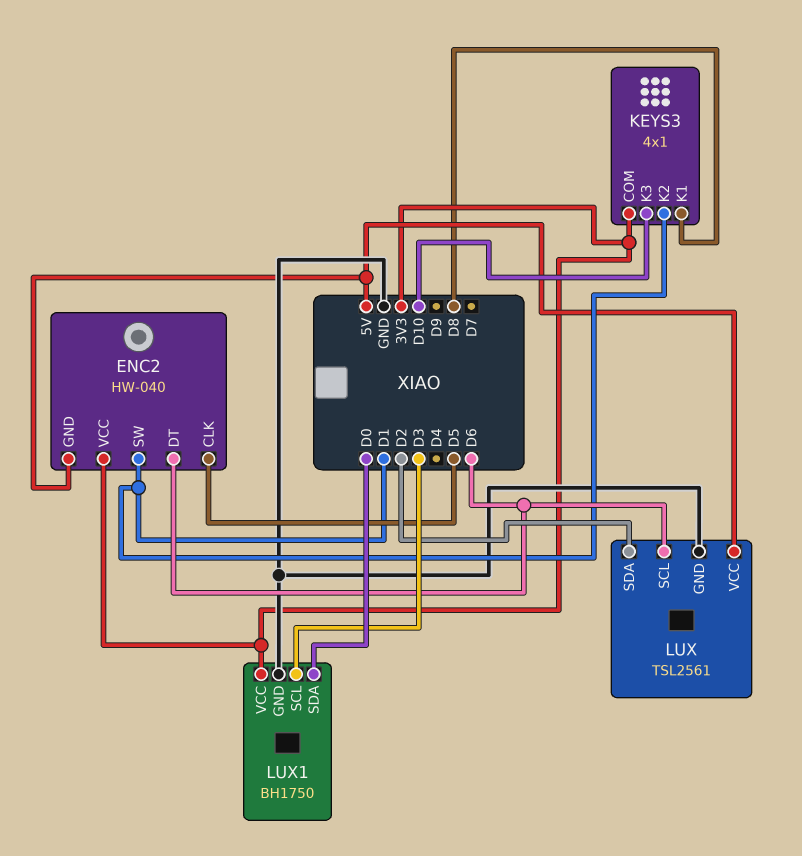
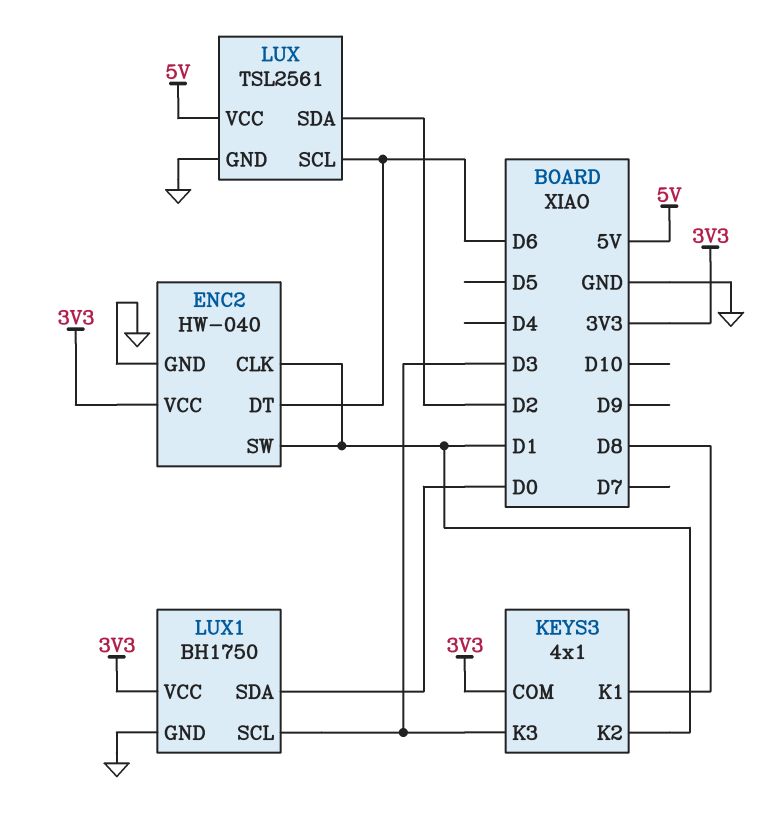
ENC2 pin CLK: D5 -> D1
ENC2 pin GND: 5V -> GND
KEYS3 pin K3: D10 -> D3

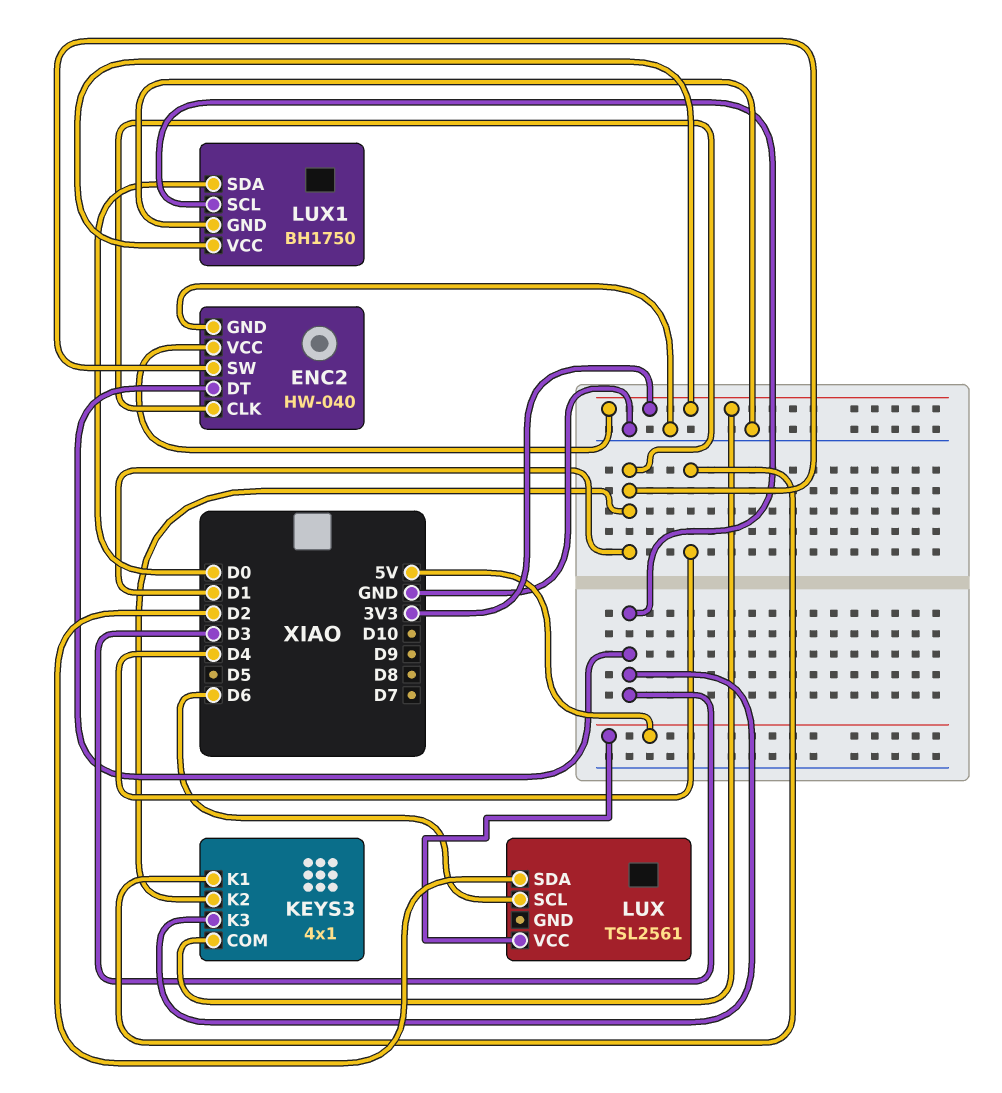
ENC2 pin DT: D6 -> D3
KEYS3 pin K1: D8 -> D4
LUX pin GND: GND -> none

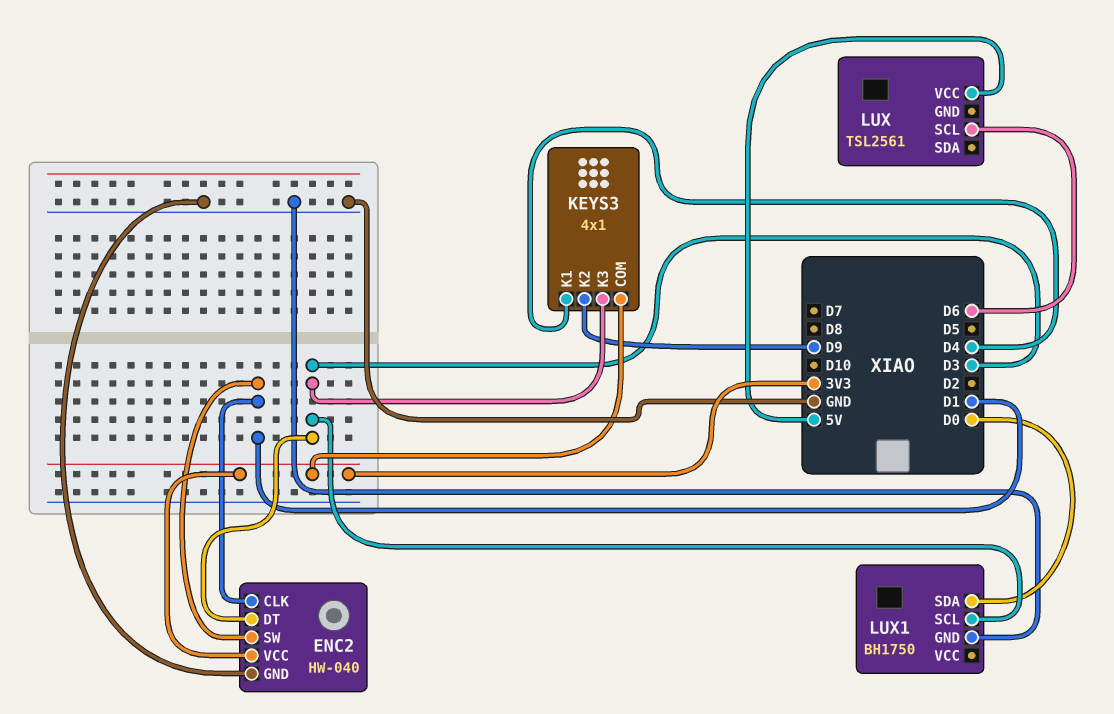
KEYS3 pin K2: D1 -> D9
LUX pin SDA: D2 -> none
LUX1 pin VCC: 3V3 -> none

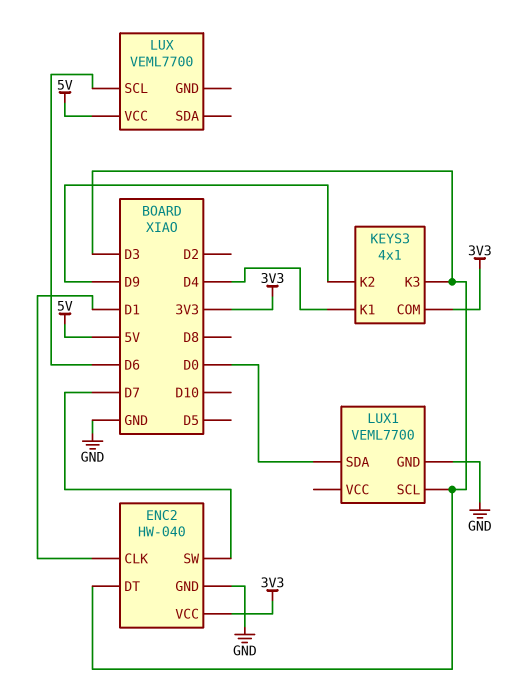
ENC2 pin SW: D1 -> D7
LUX: TSL2561 -> VEML7700
LUX1: BH1750 -> VEML7700

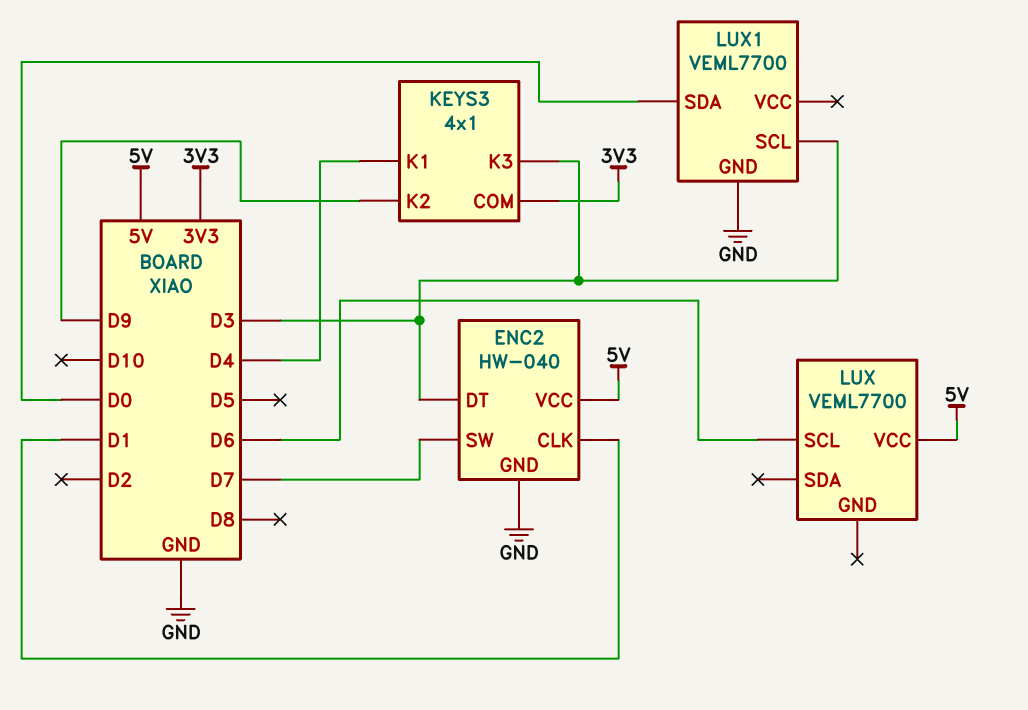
ENC2 pin VCC: 3V3 -> 5V

